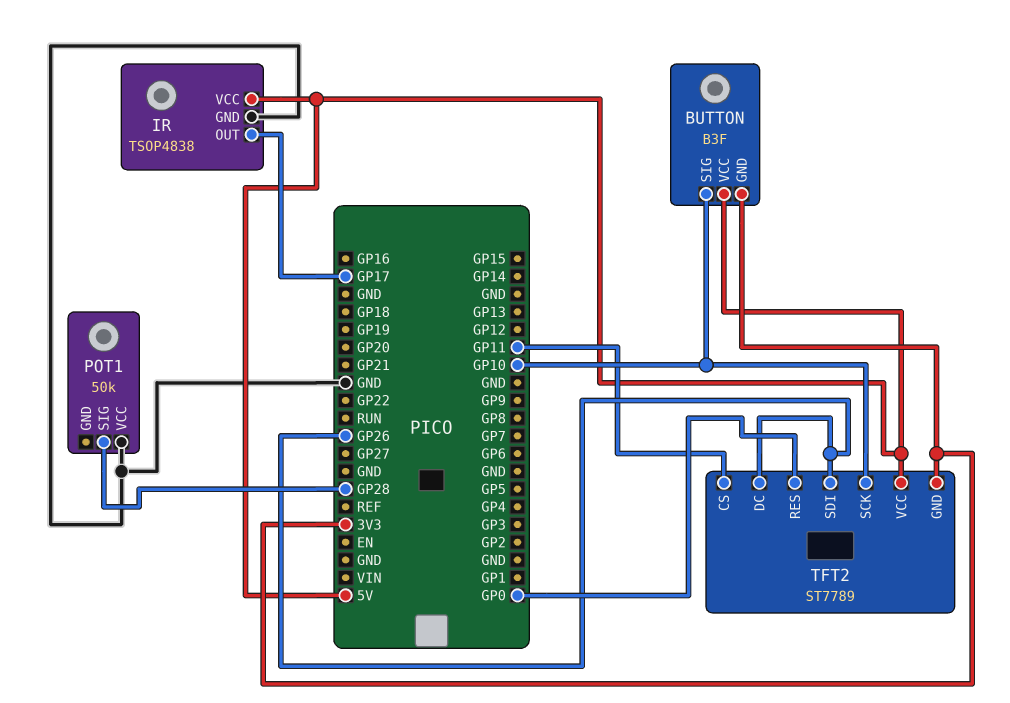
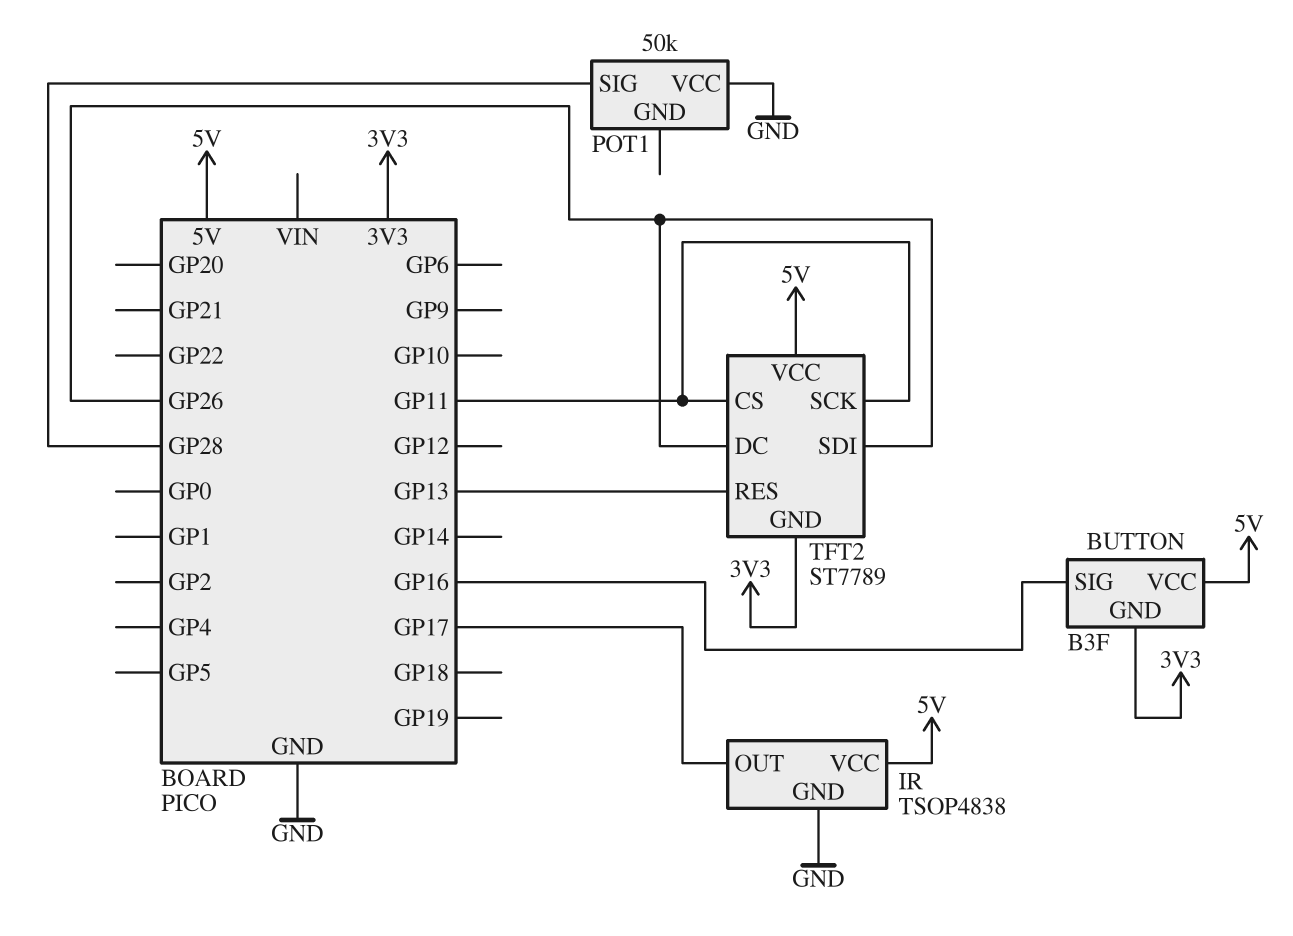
BUTTON pin SIG: GP10 -> GP16
TFT2 pin RES: GP0 -> GP13
TFT2 pin SCK: GP10 -> GP11

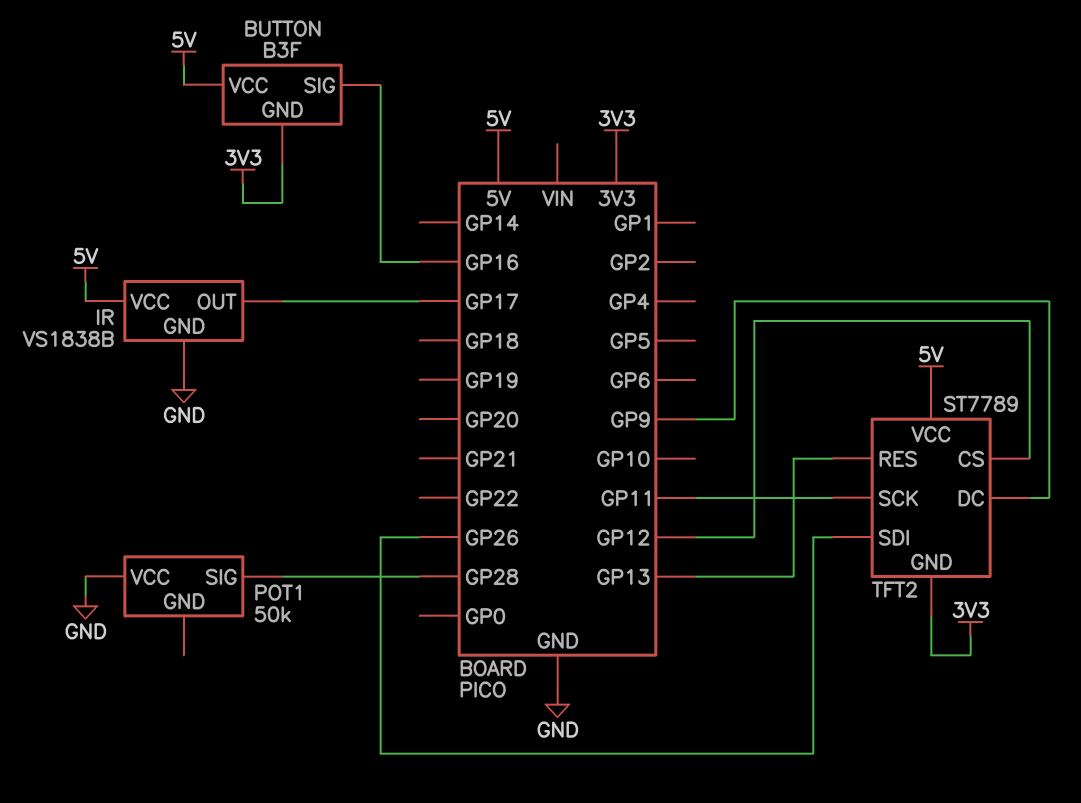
IR: TSOP4838 -> VS1838B
TFT2 pin CS: GP11 -> GP12
TFT2 pin DC: GP26 -> GP9

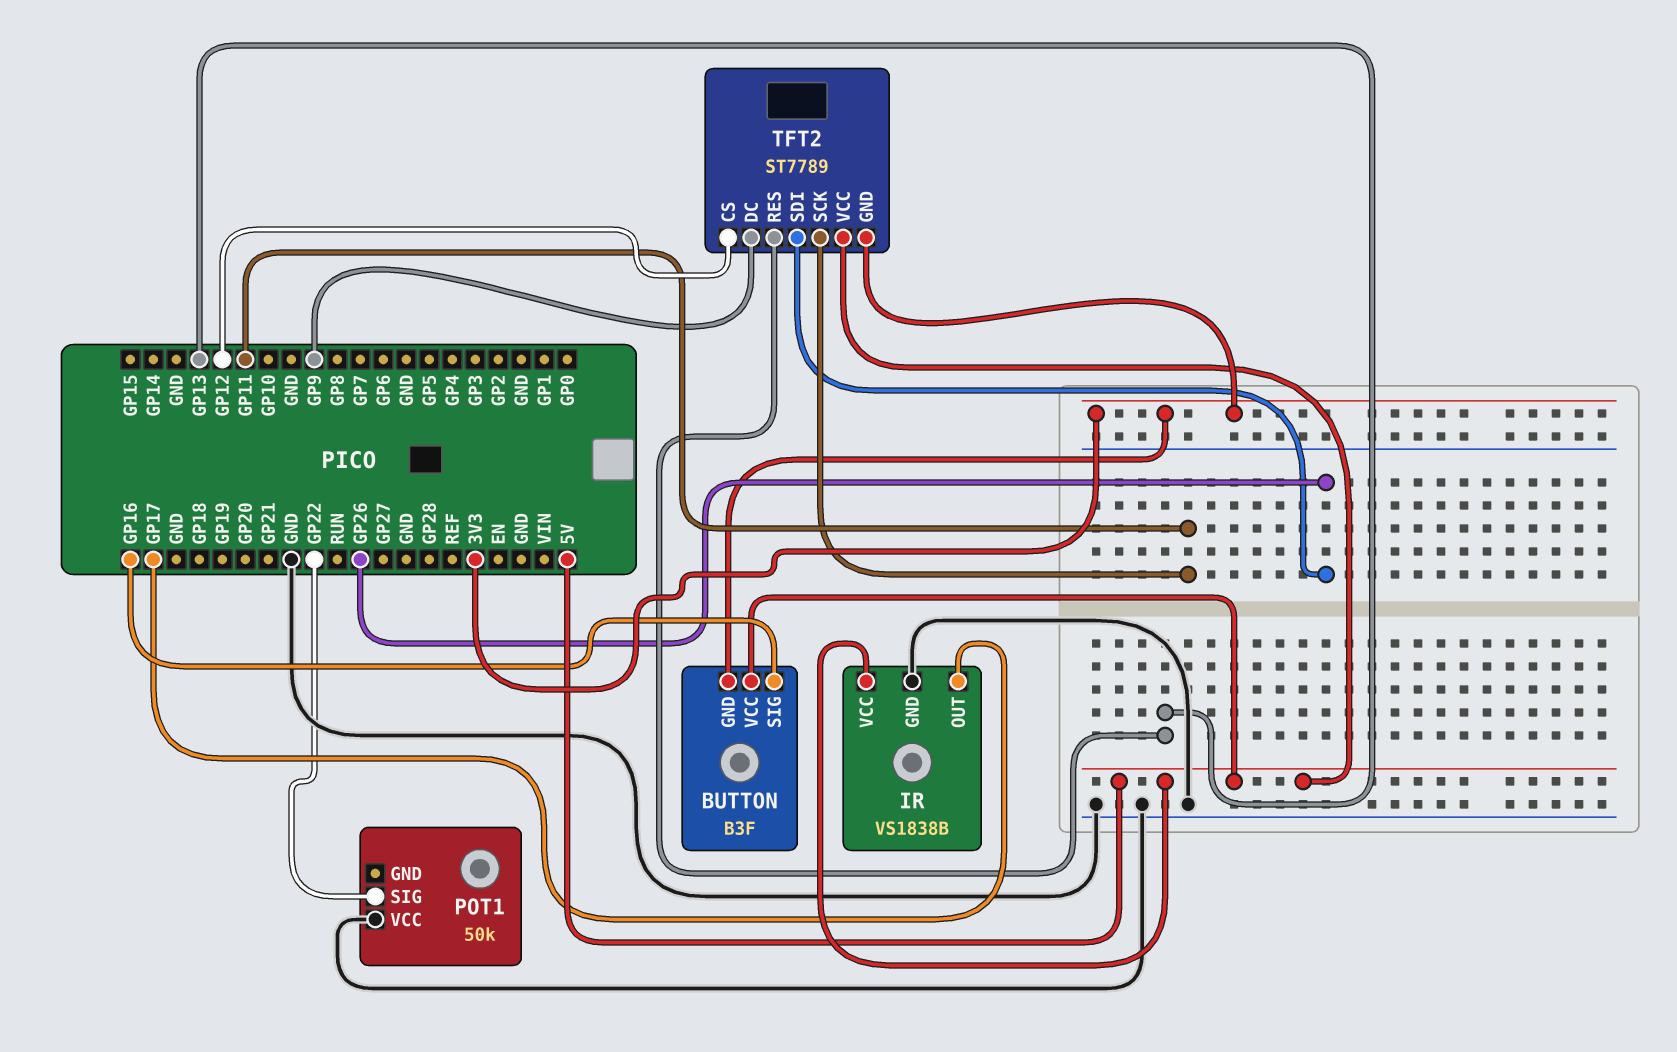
POT1 pin SIG: GP28 -> GP22

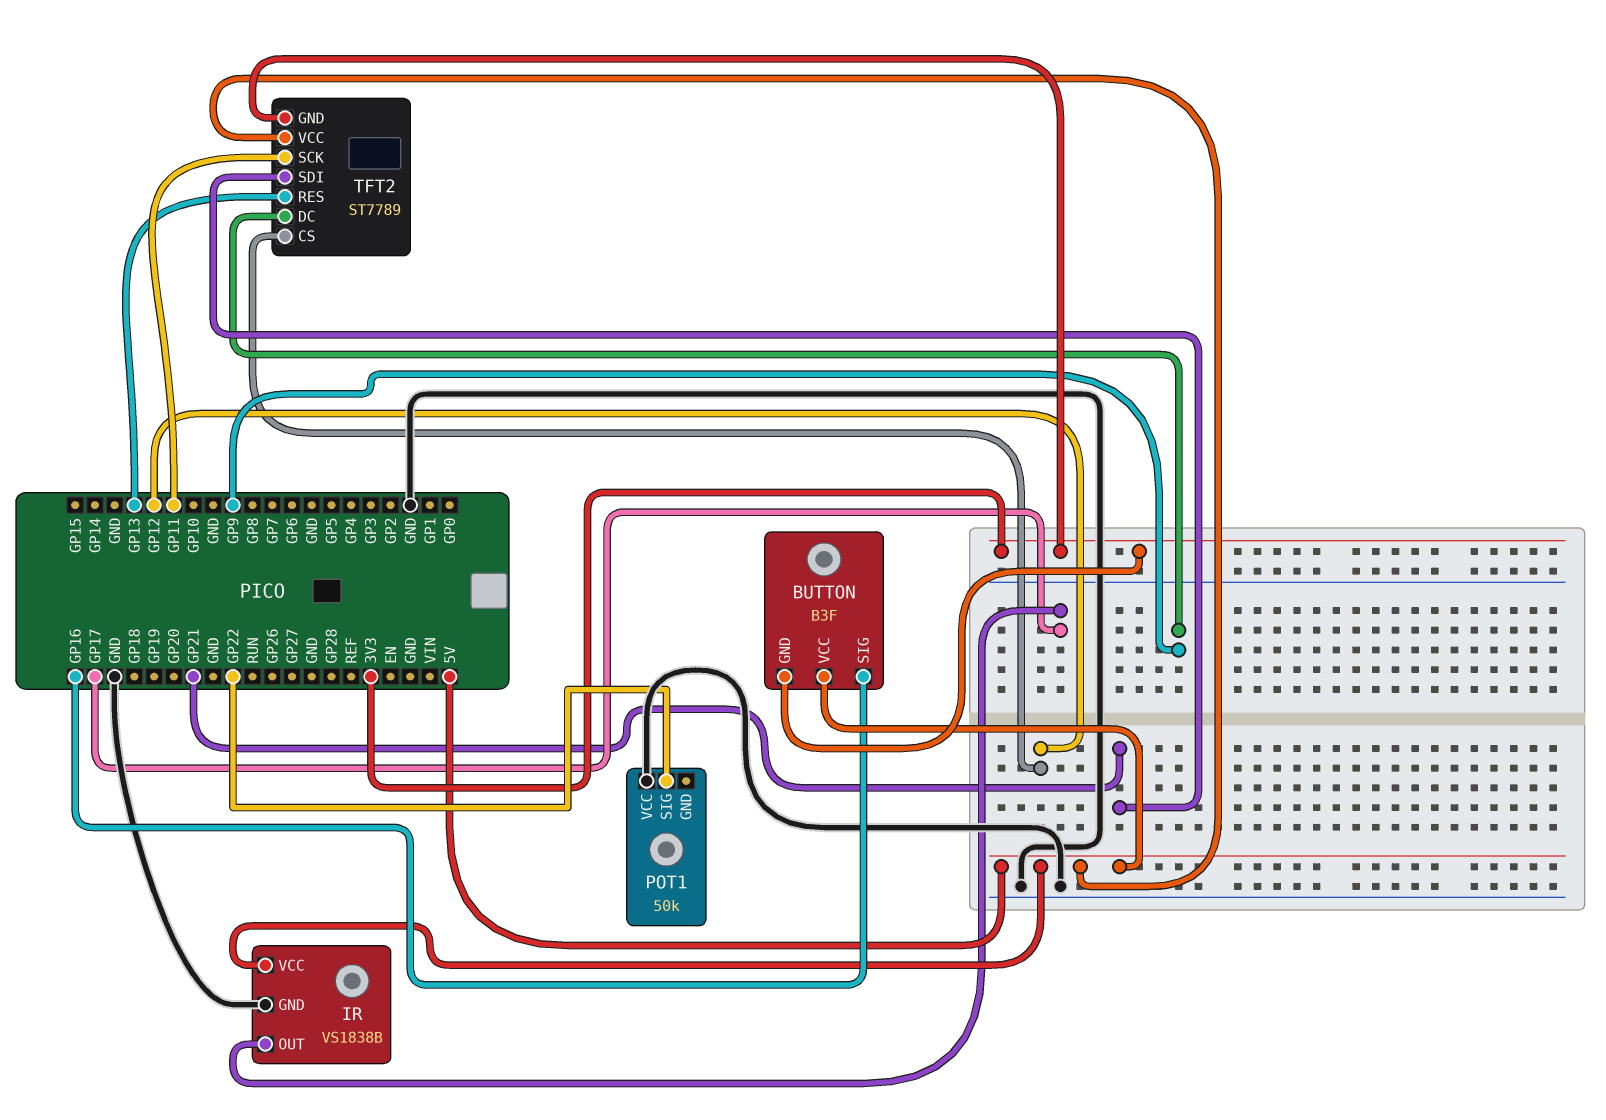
TFT2 pin SDI: GP26 -> GP21

